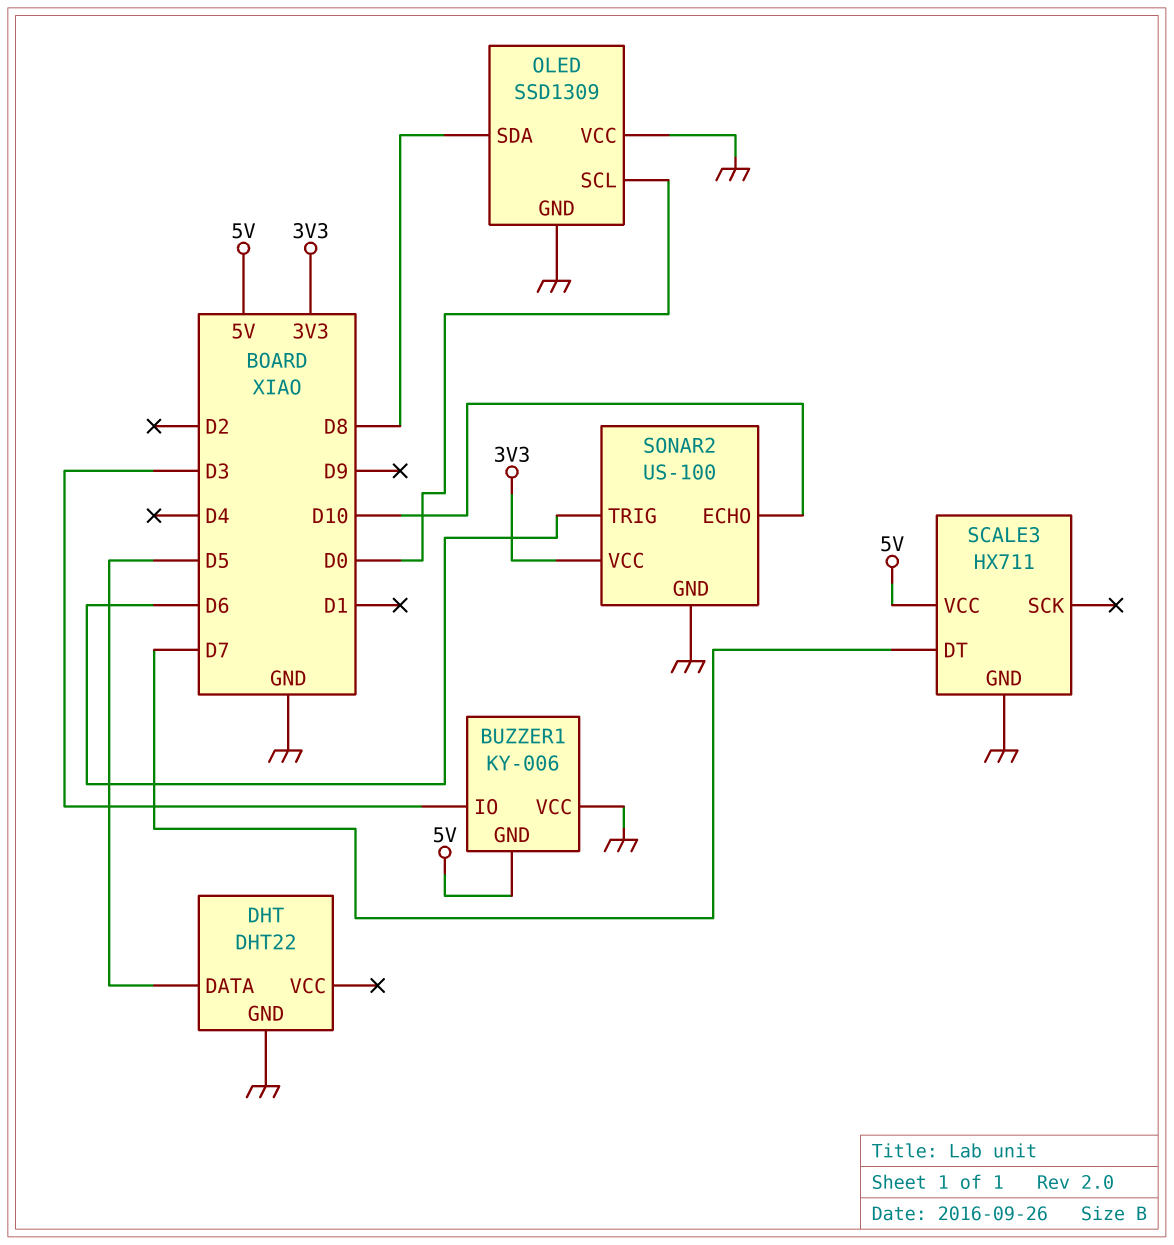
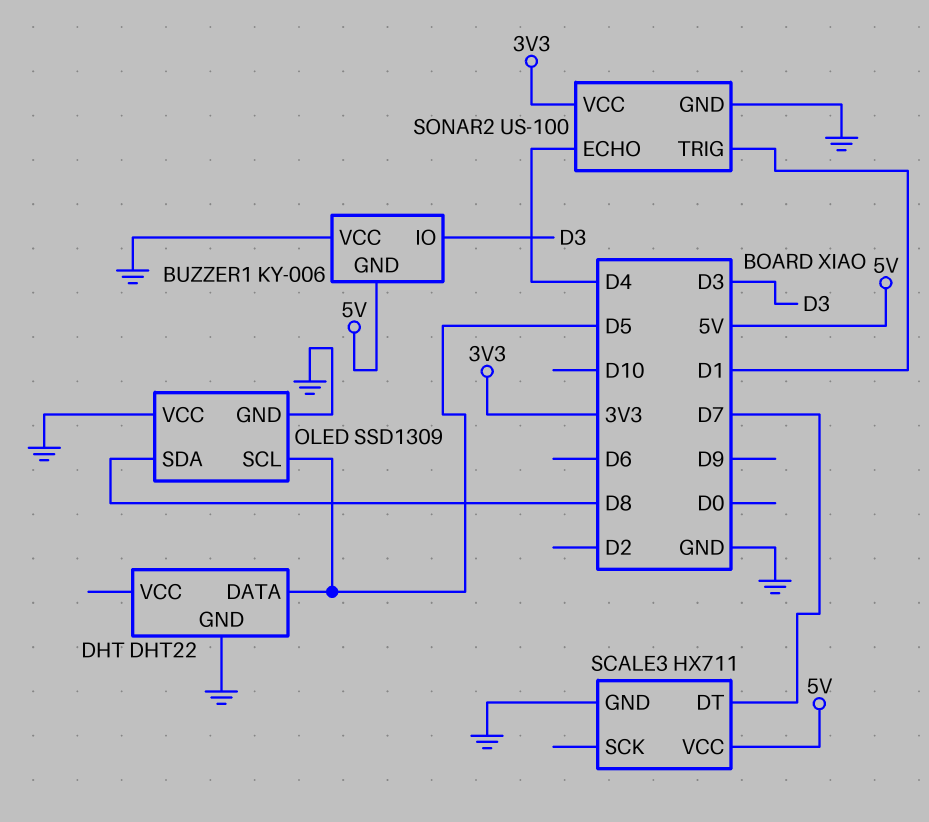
OLED pin SCL: D0 -> D5
SONAR2 pin ECHO: D10 -> D4
SONAR2 pin TRIG: D6 -> D1

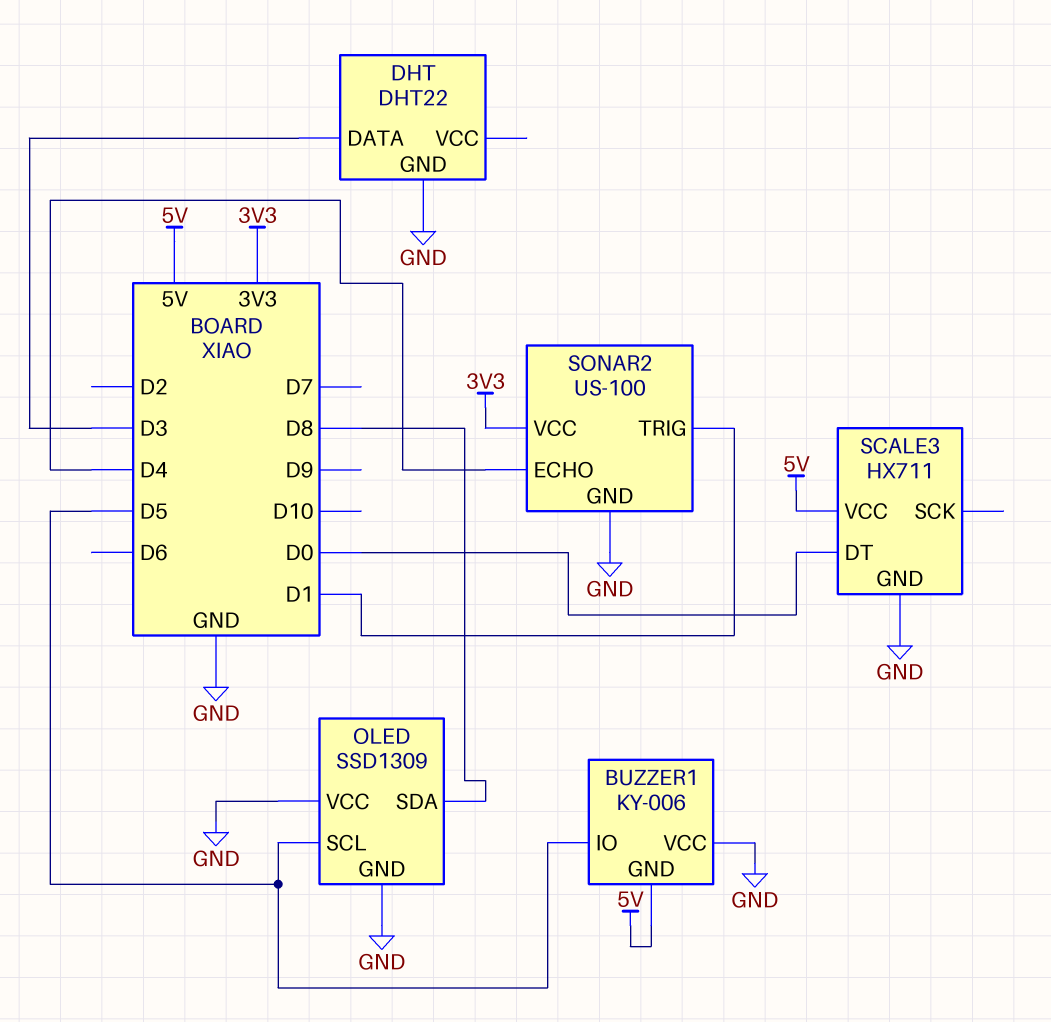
BUZZER1 pin IO: D3 -> D5
DHT pin DATA: D5 -> D3
SCALE3 pin DT: D7 -> D0

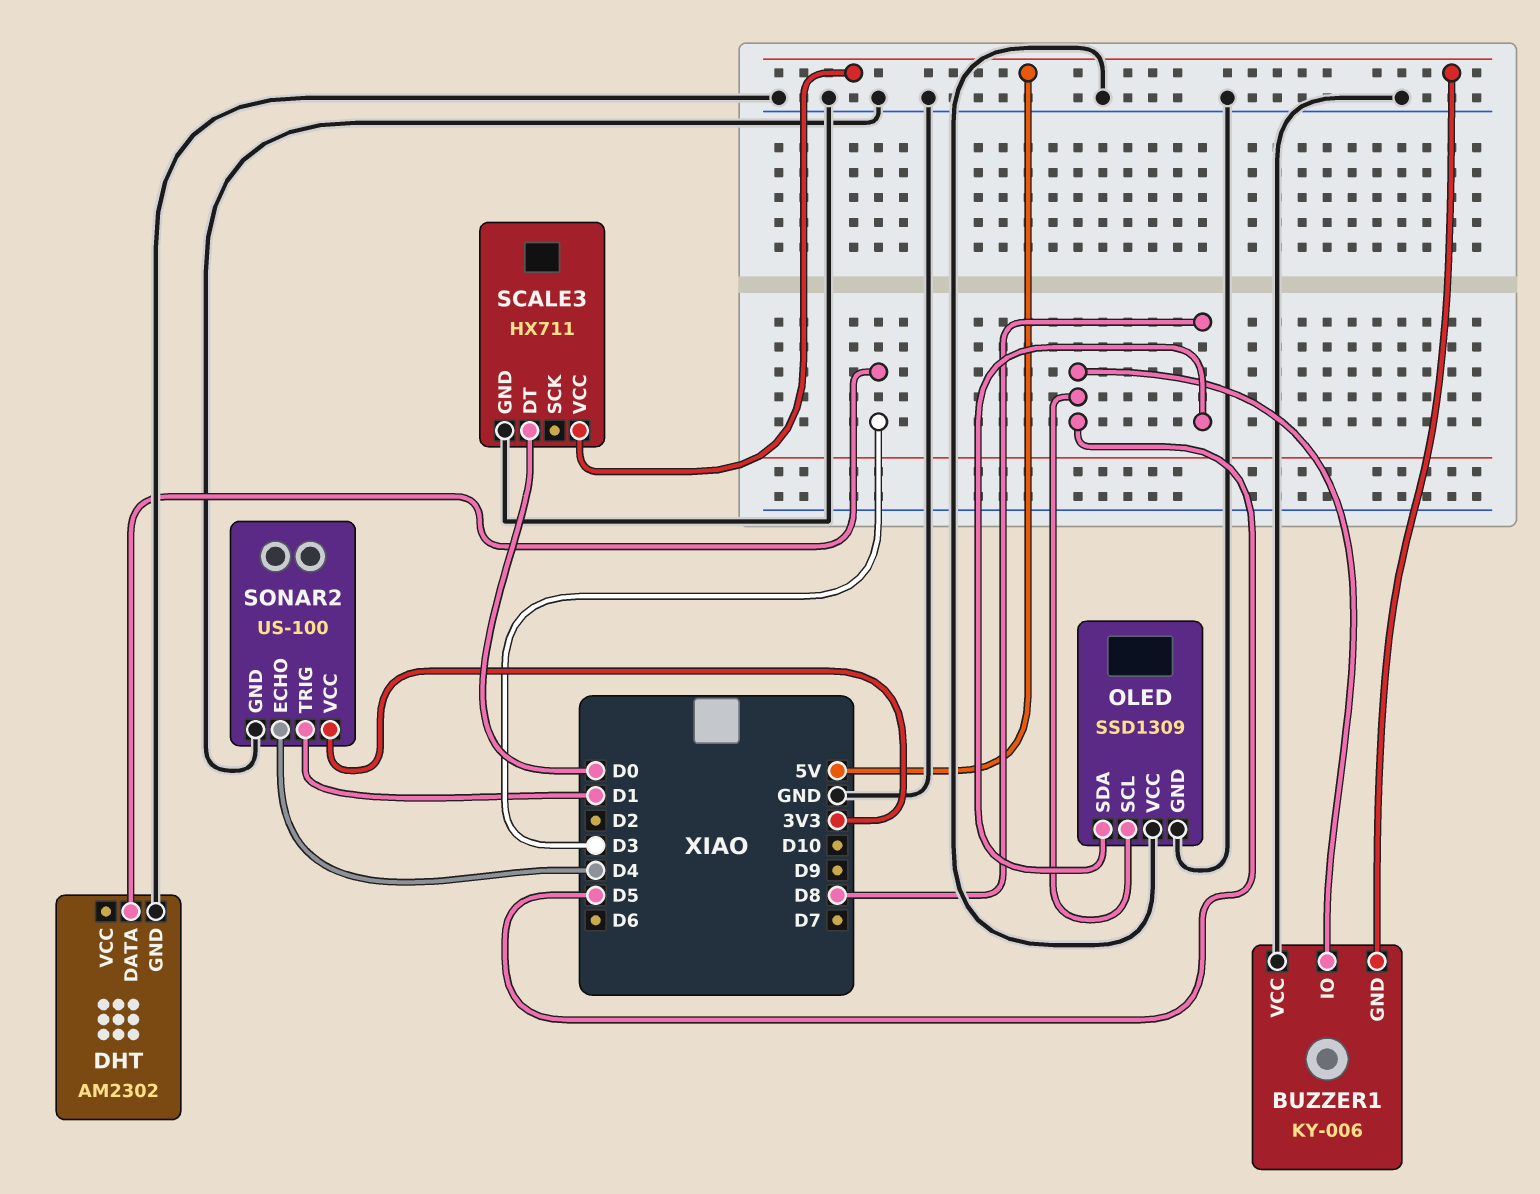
DHT: DHT22 -> AM2302

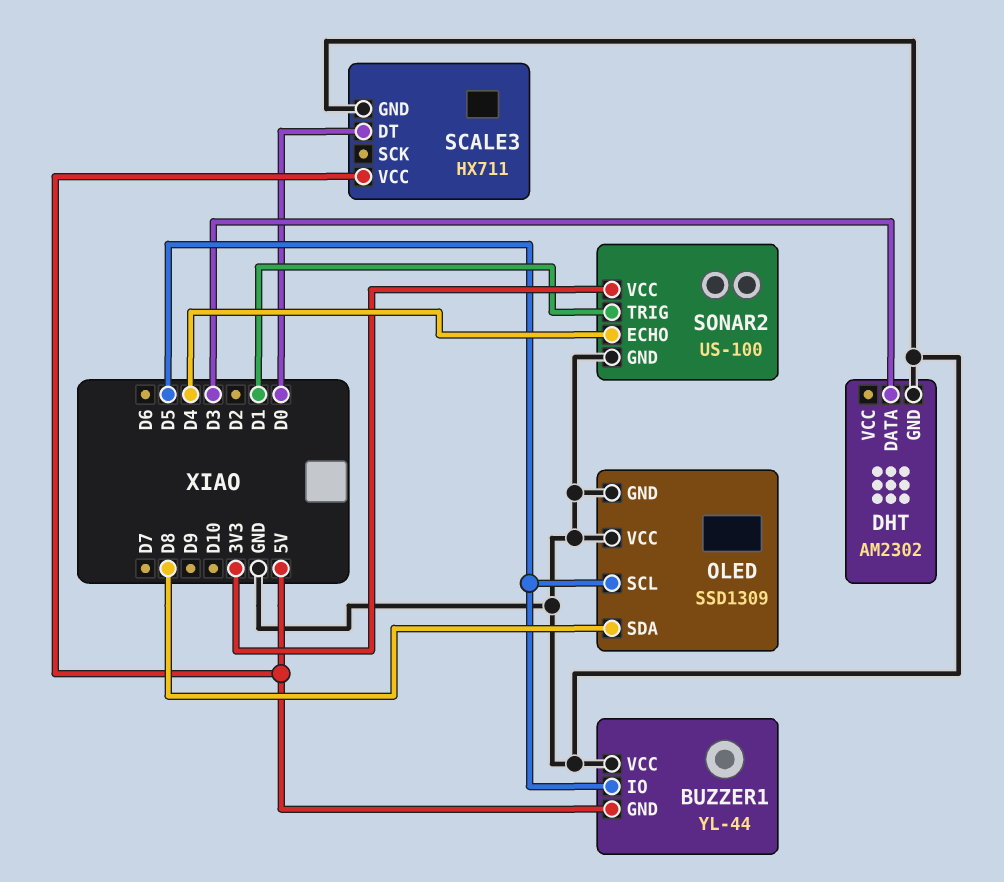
BUZZER1: KY-006 -> YL-44

